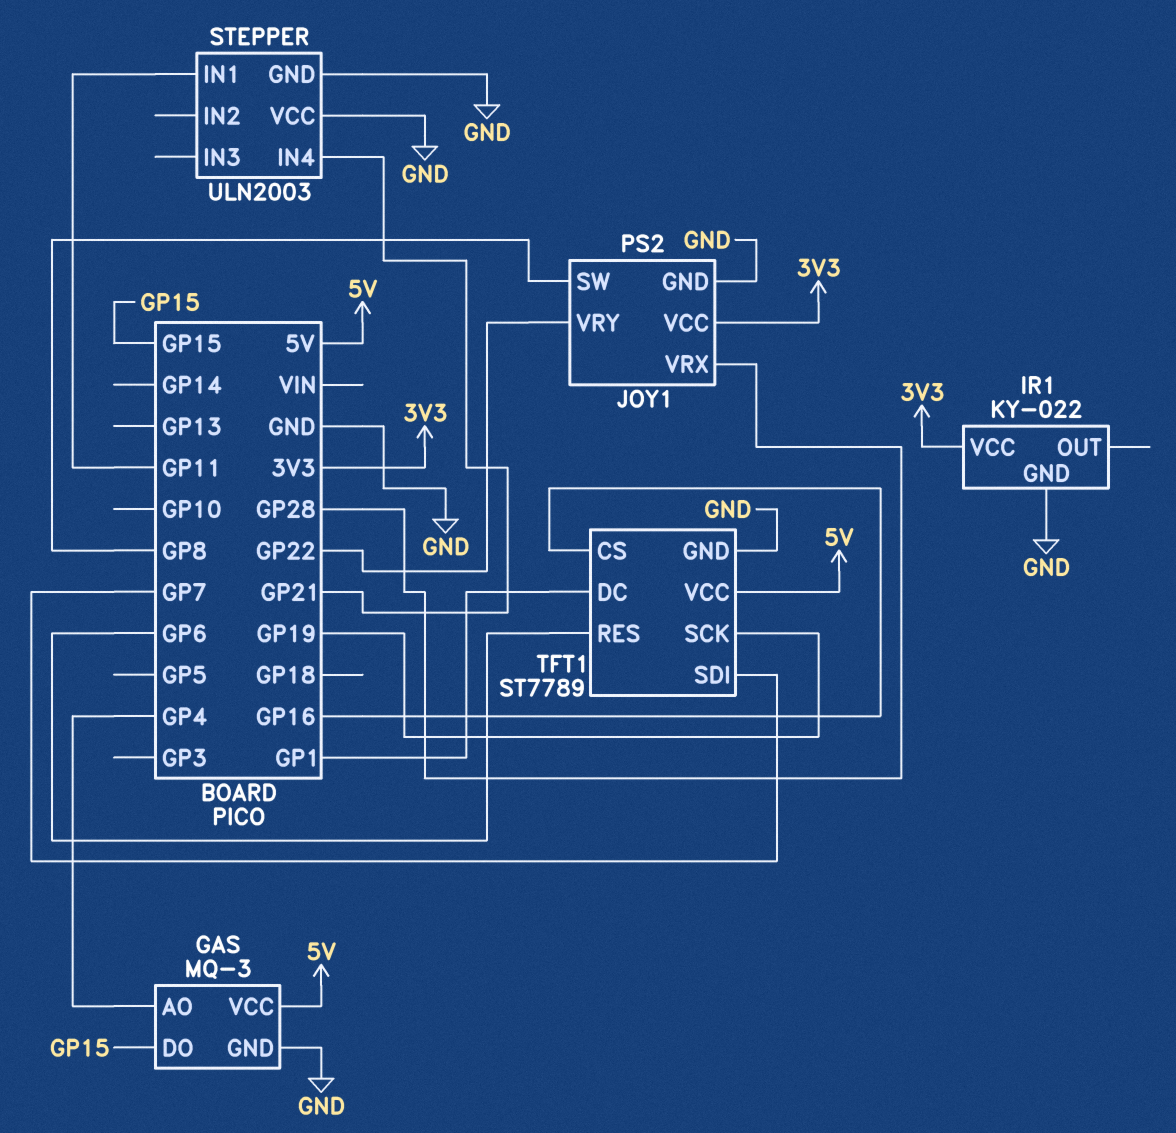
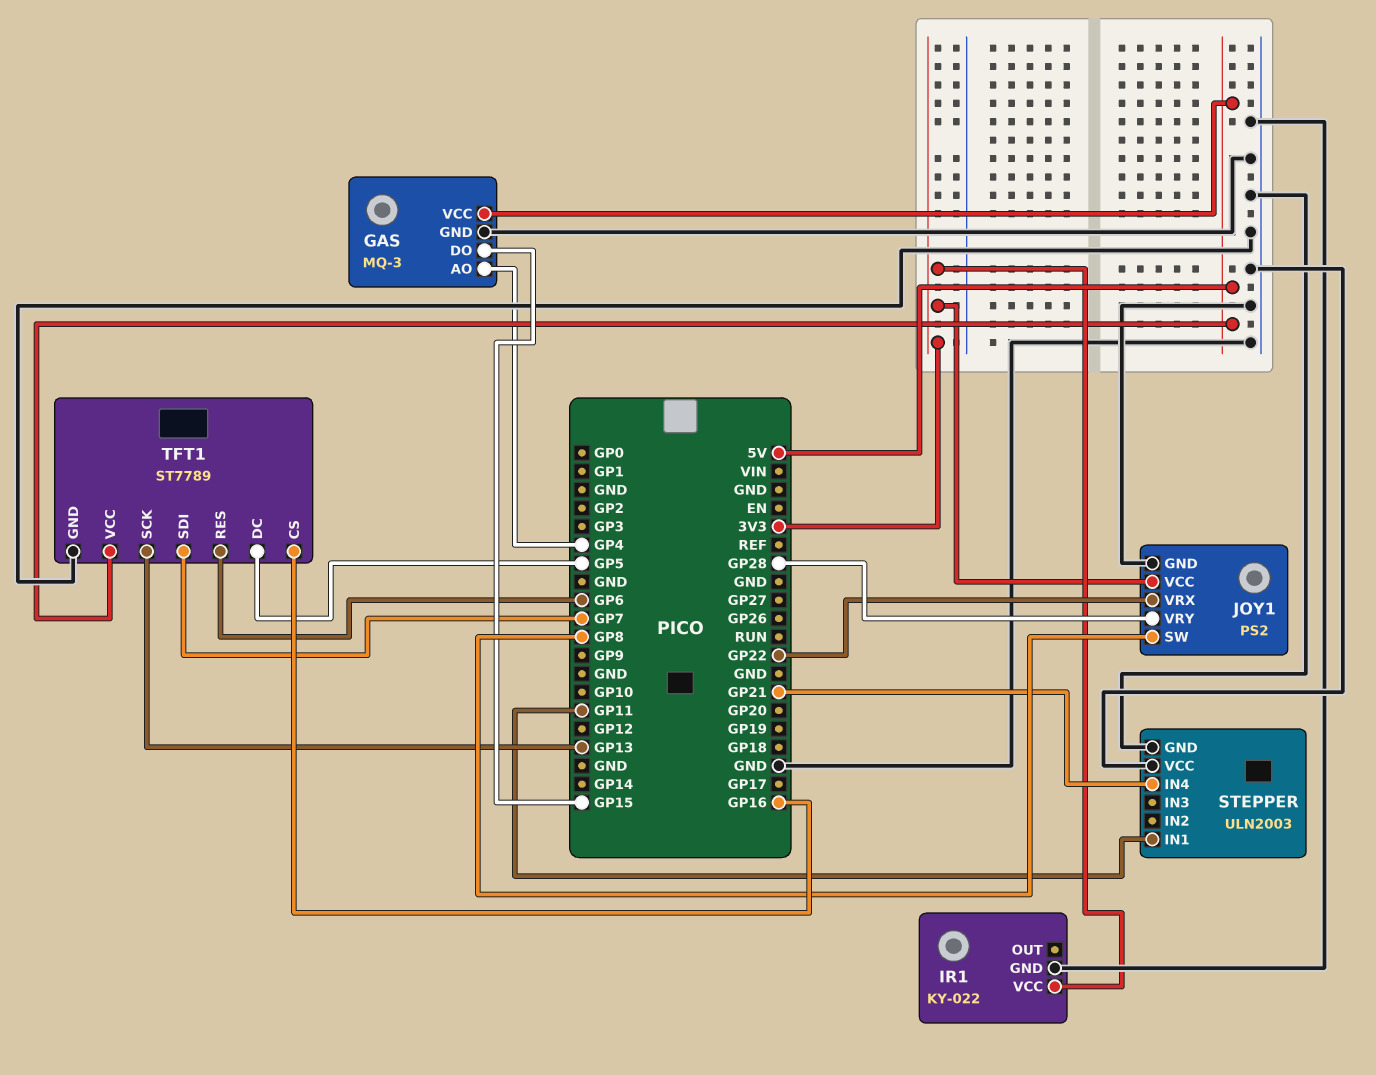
JOY1 pin VRX: GP28 -> GP22
JOY1 pin VRY: GP22 -> GP28
TFT1 pin DC: GP1 -> GP5
TFT1 pin SCK: GP19 -> GP13

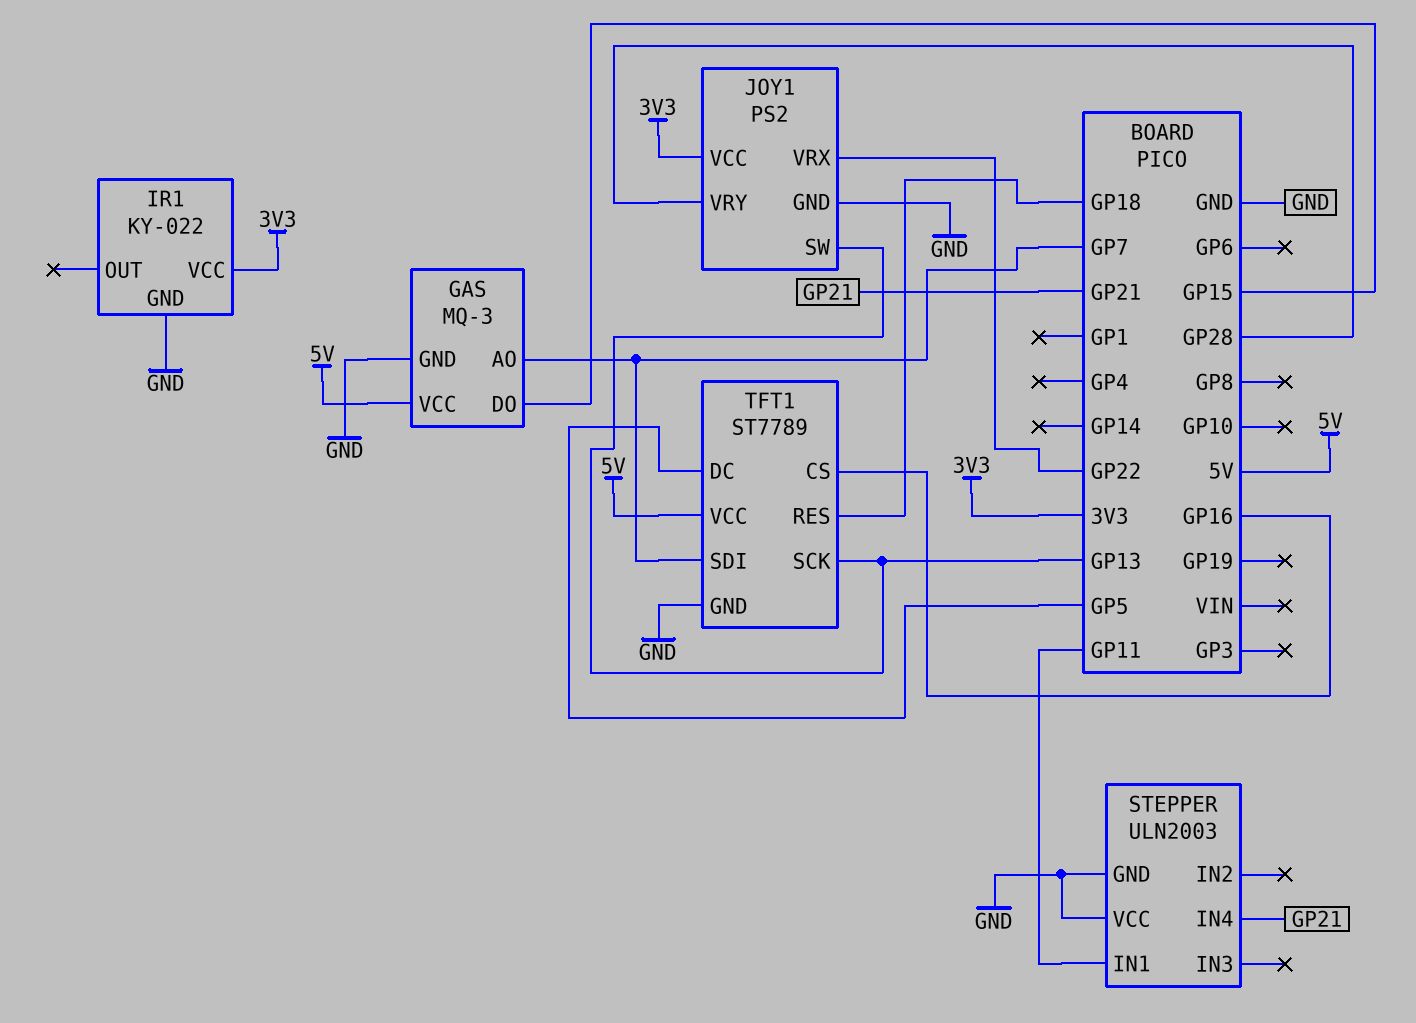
GAS pin AO: GP4 -> GP7
JOY1 pin SW: GP8 -> GP13
TFT1 pin RES: GP6 -> GP18

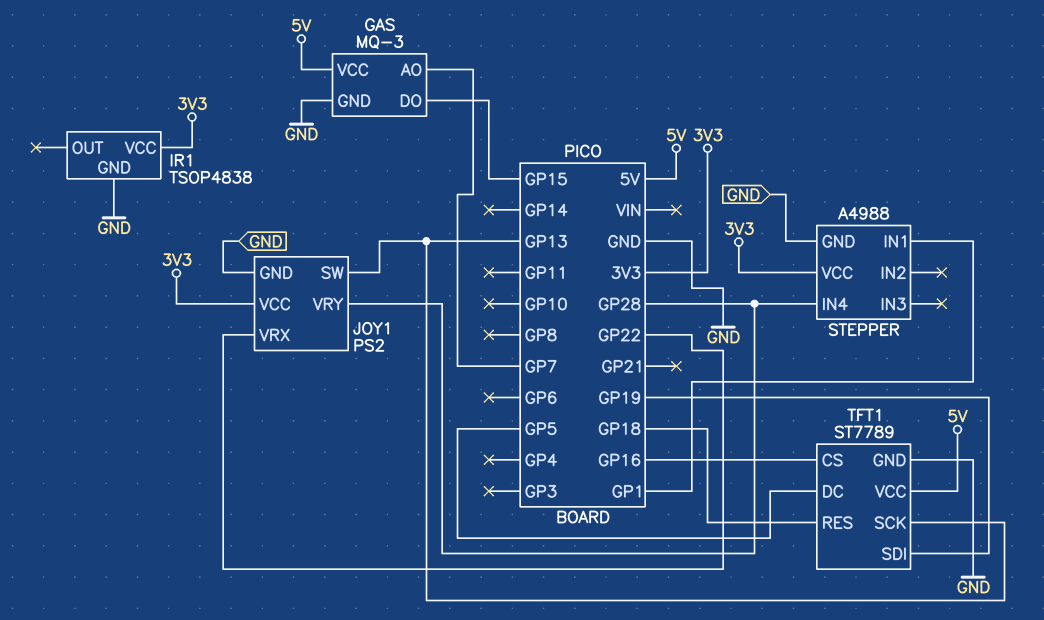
IR1: KY-022 -> TSOP4838
STEPPER: ULN2003 -> A4988
STEPPER pin IN1: GP11 -> GP1
STEPPER pin IN4: GP21 -> GP28
STEPPER pin VCC: GND -> 3V3
TFT1 pin SDI: GP7 -> GP19

